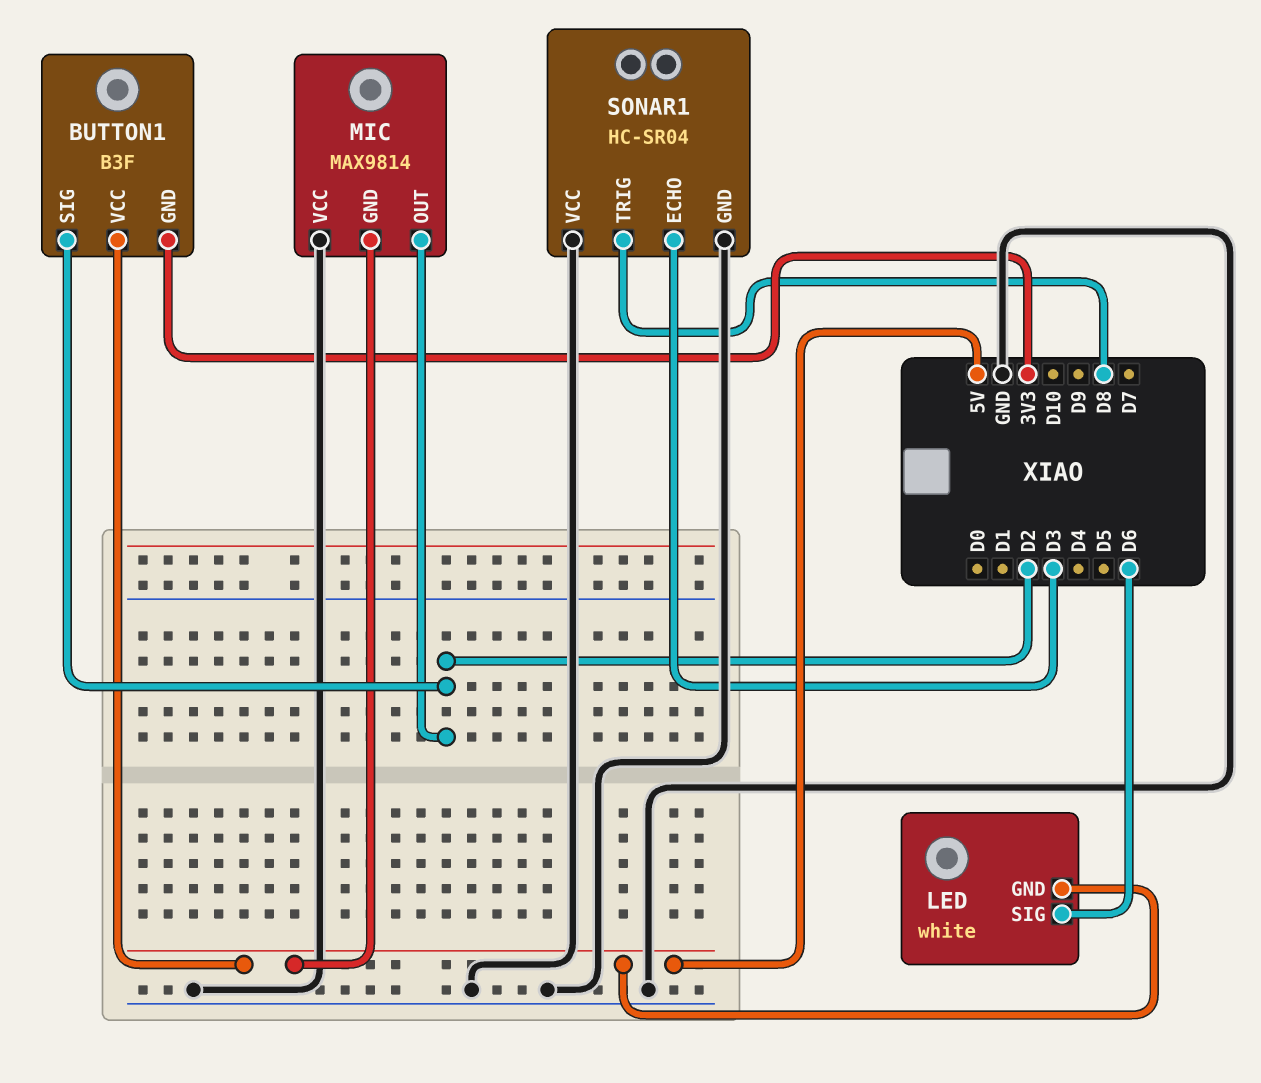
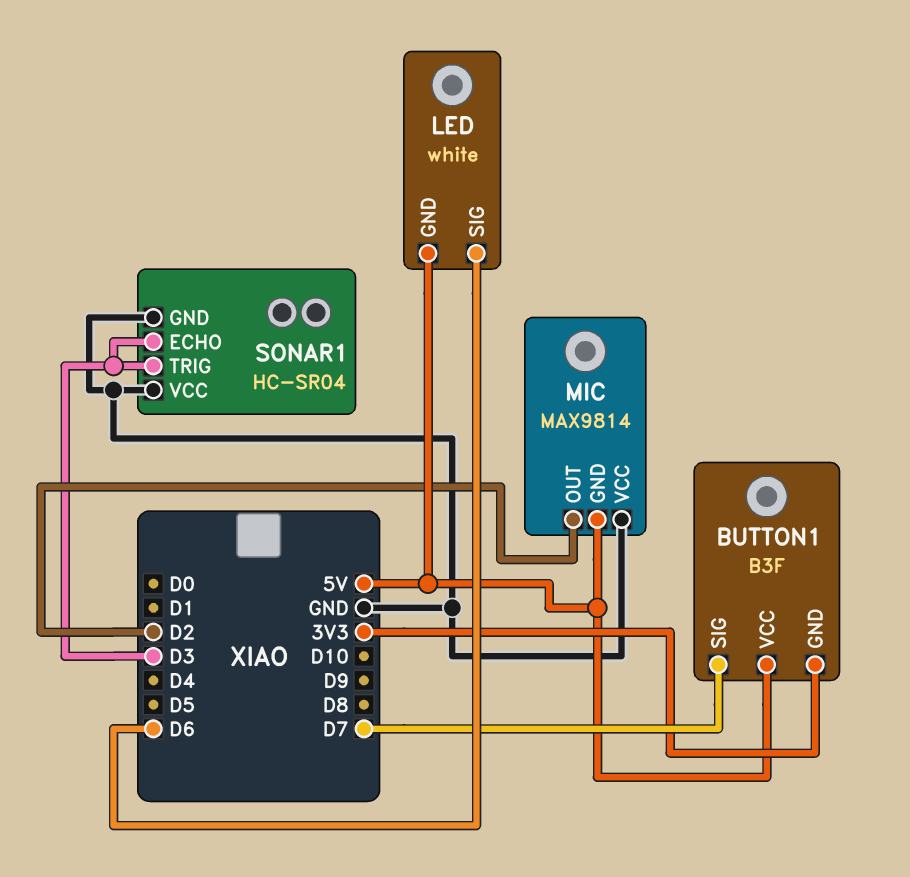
BUTTON1 pin SIG: D2 -> D7
SONAR1 pin TRIG: D8 -> D3

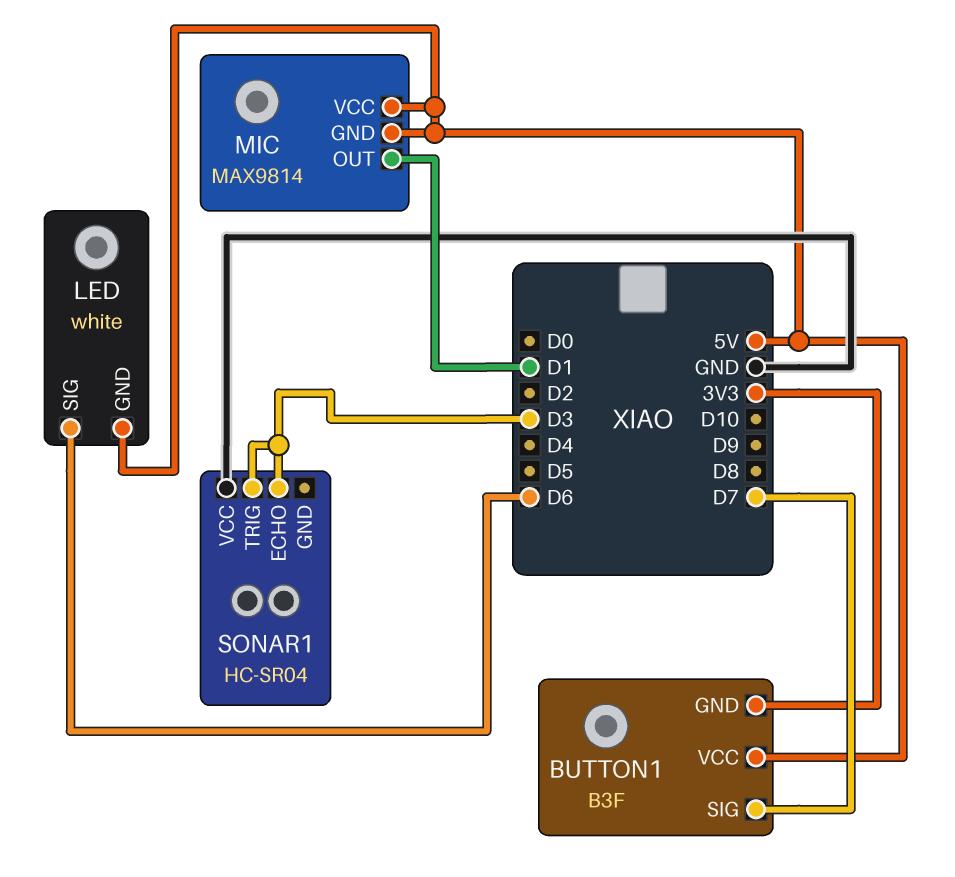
MIC pin OUT: D2 -> D1
MIC pin VCC: GND -> 5V
SONAR1 pin GND: GND -> none

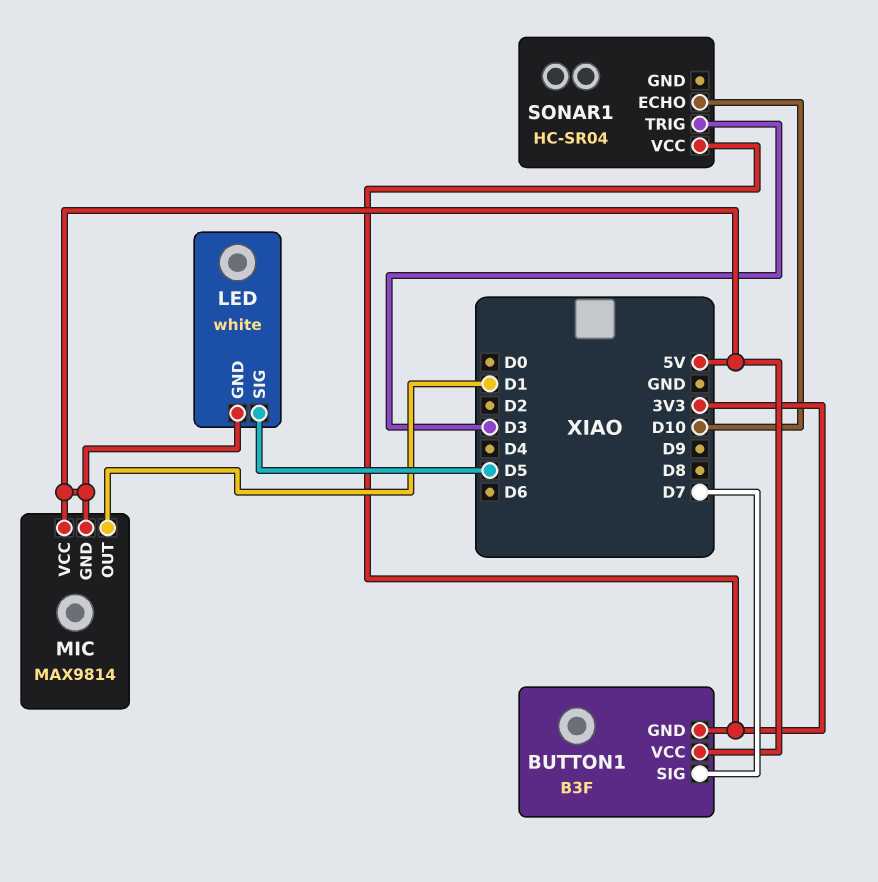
LED pin SIG: D6 -> D5
SONAR1 pin ECHO: D3 -> D10
SONAR1 pin VCC: GND -> 3V3

